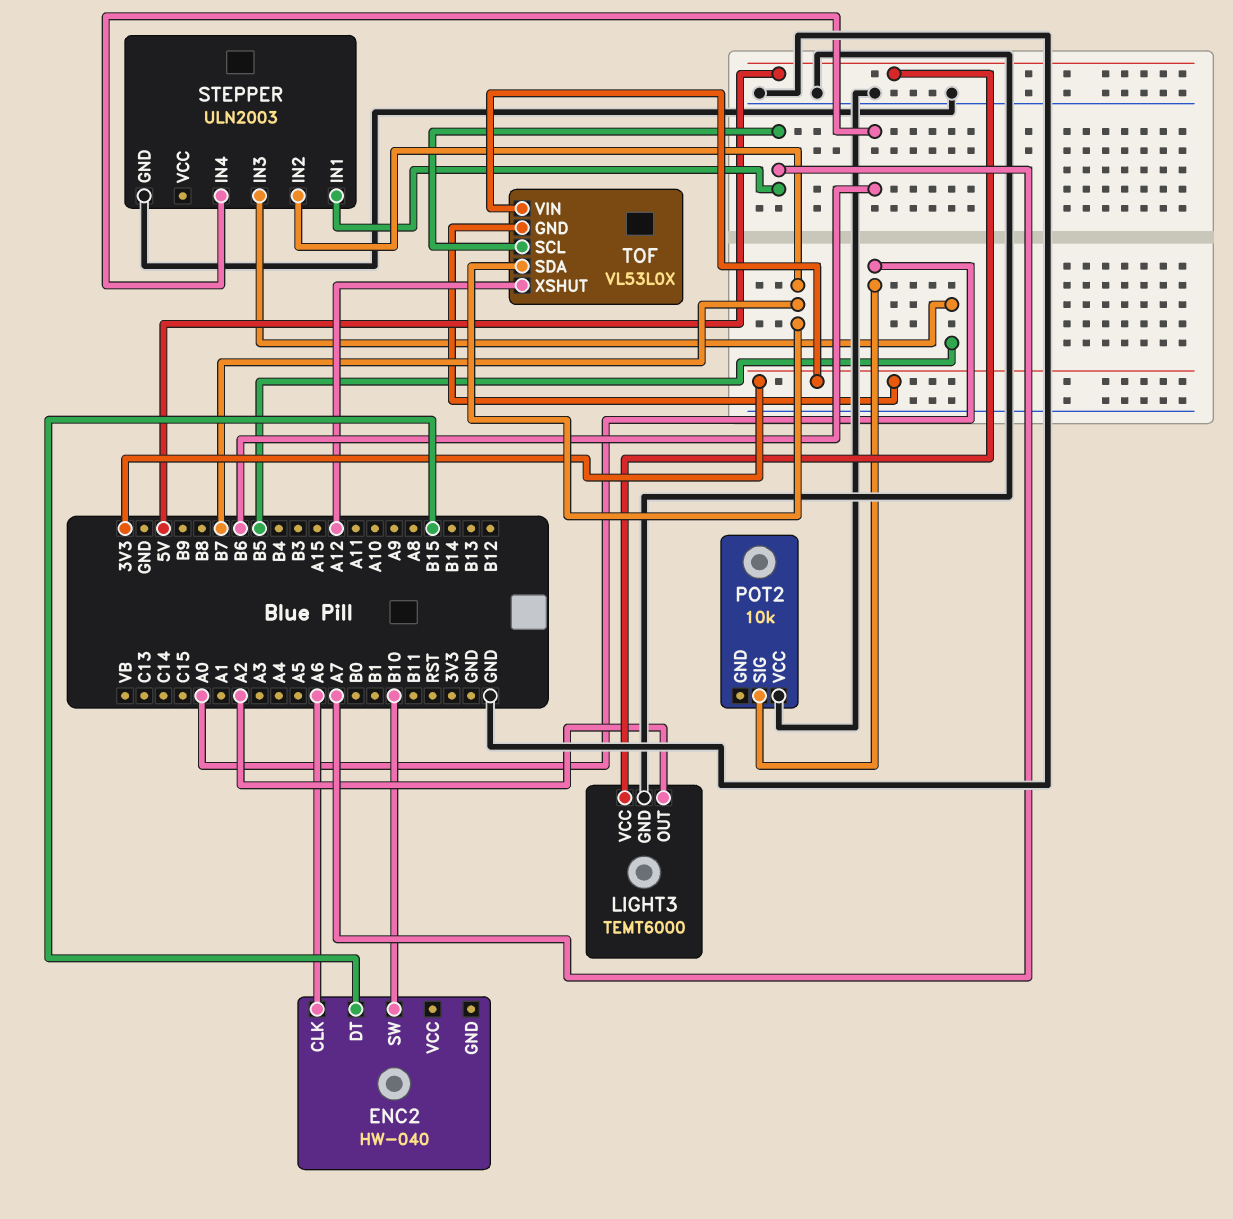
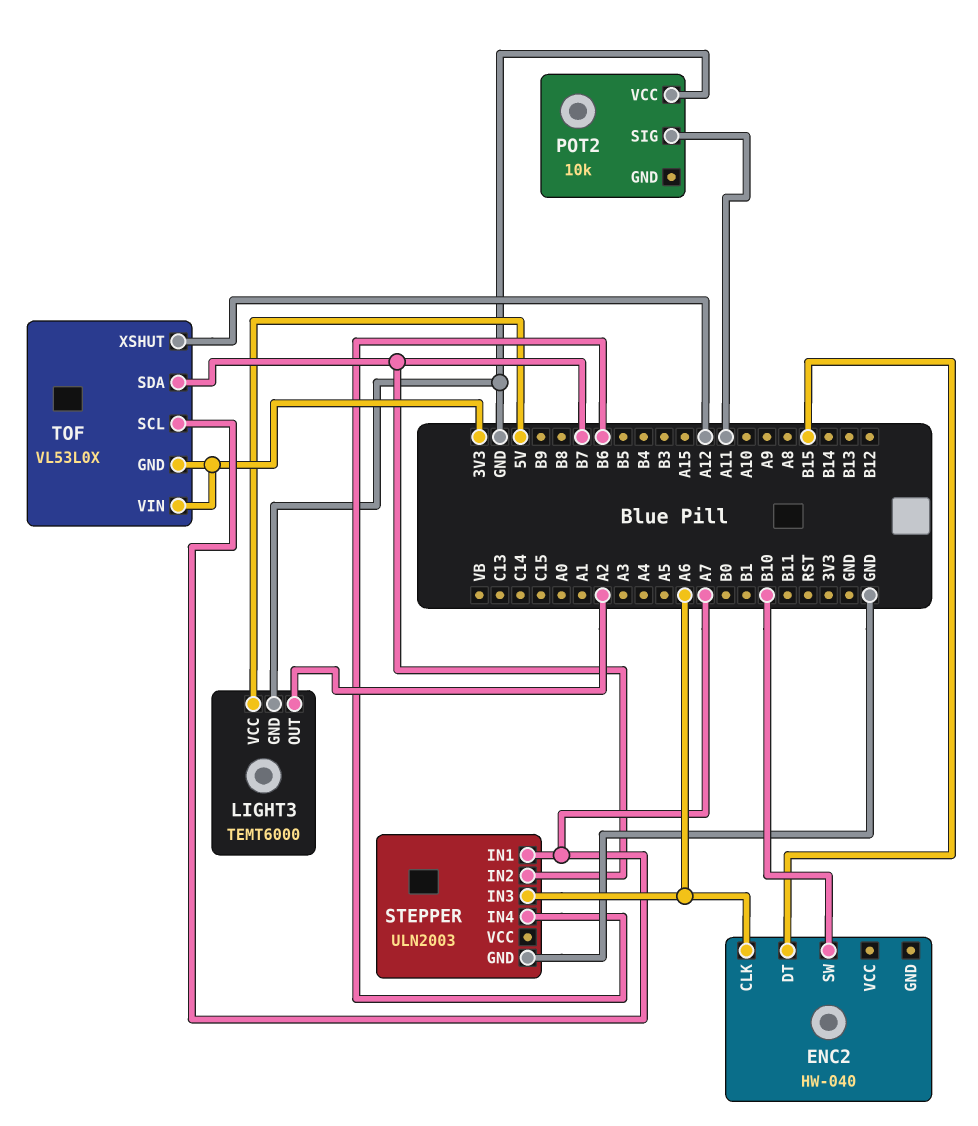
POT2 pin SIG: A0 -> A11
STEPPER pin IN3: B5 -> A6

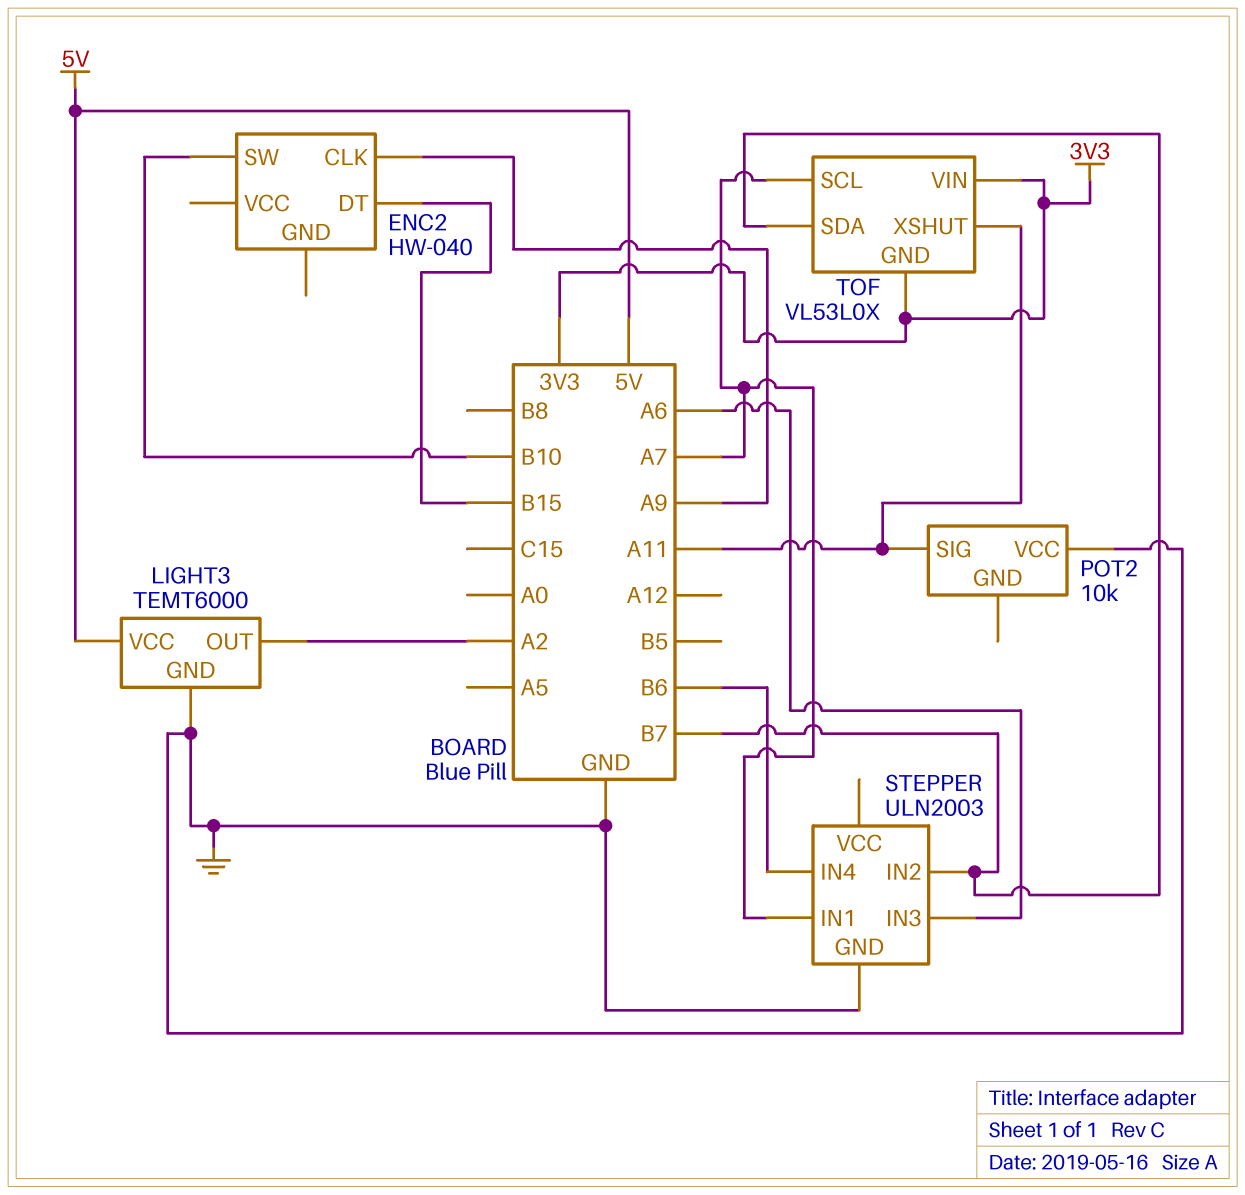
ENC2 pin CLK: A6 -> A9
TOF pin XSHUT: A12 -> A11

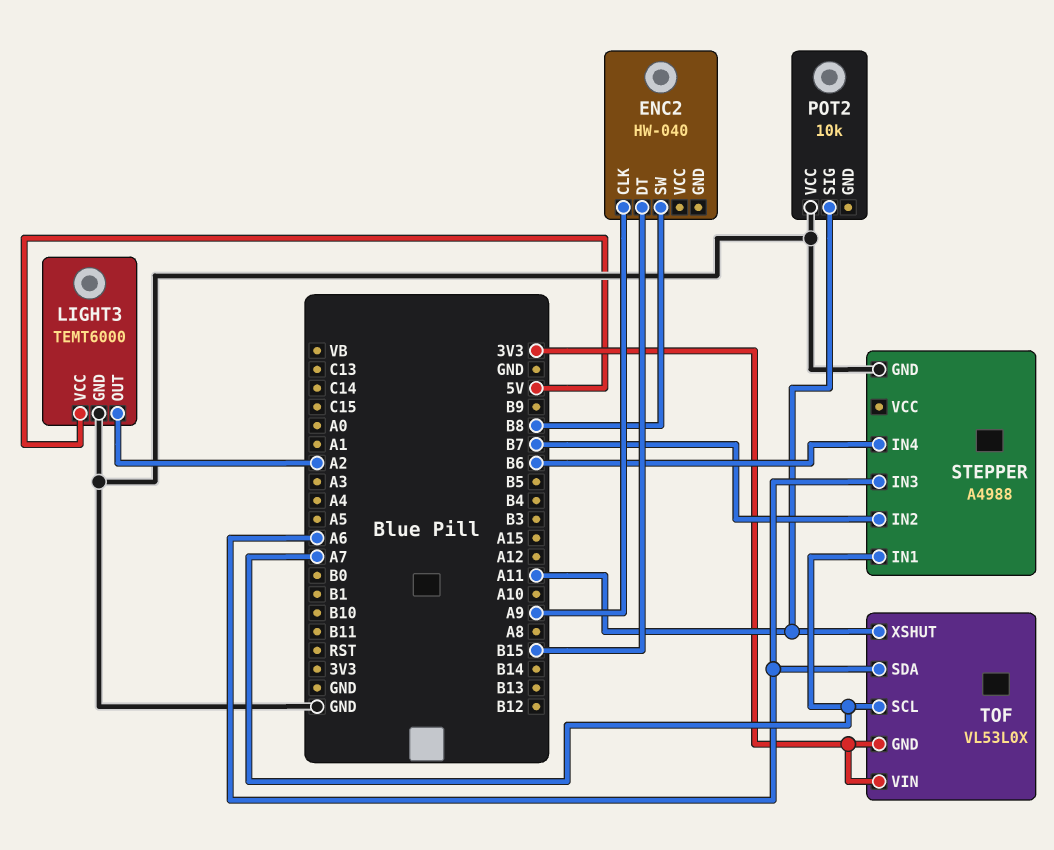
ENC2 pin SW: B10 -> B8
STEPPER: ULN2003 -> A4988
TOF pin SDA: B7 -> A6

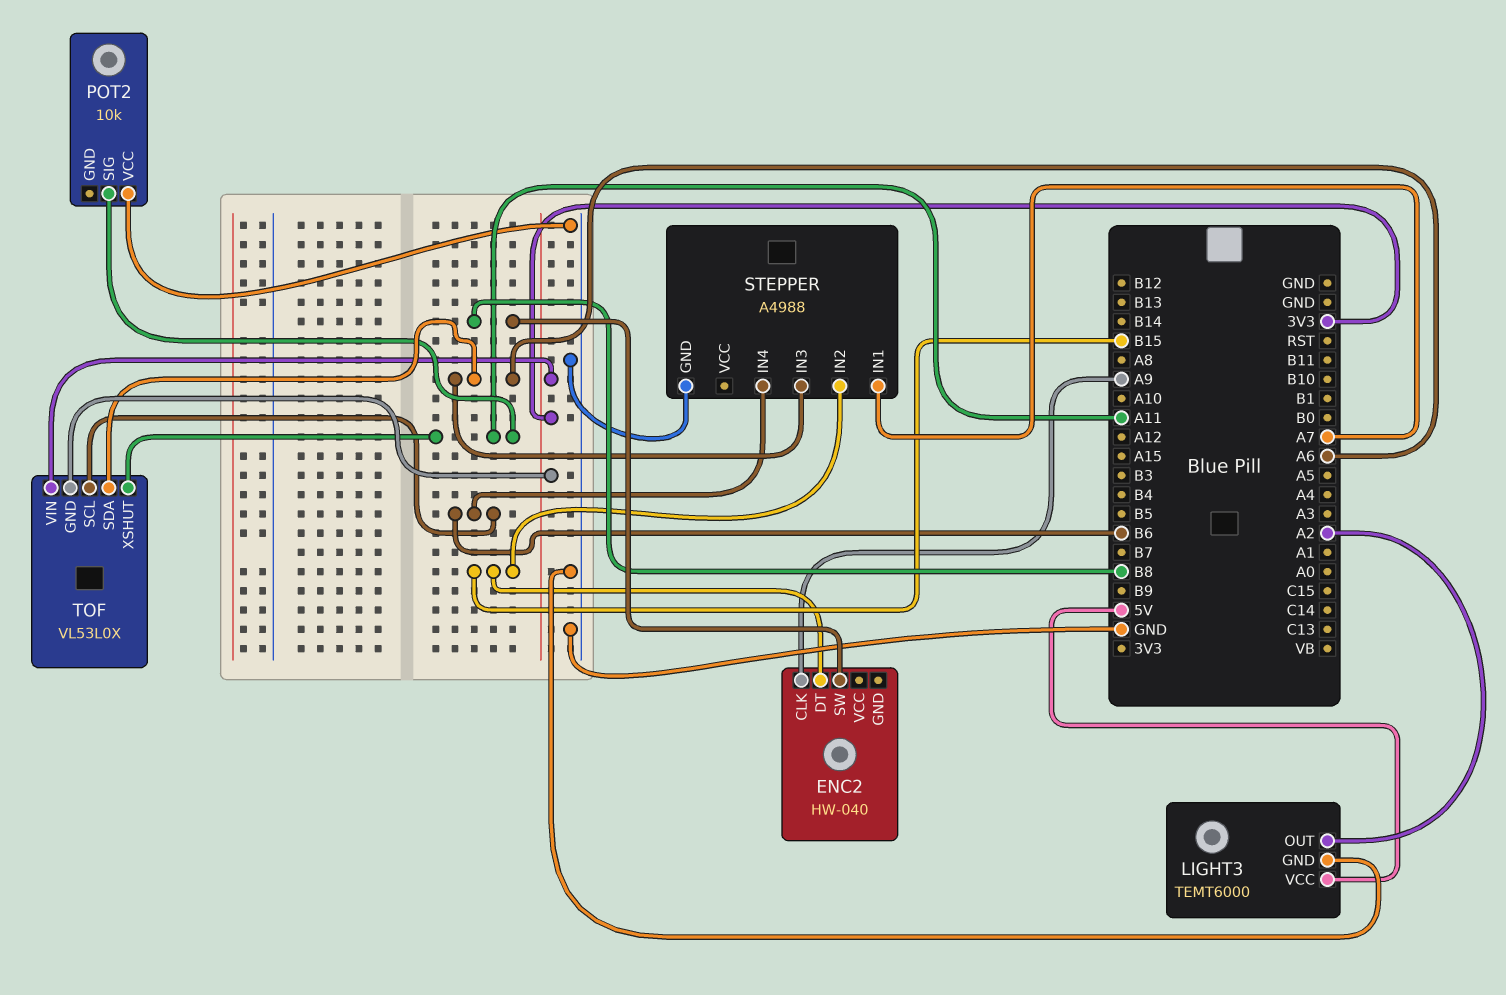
STEPPER pin IN2: B7 -> B15
TOF pin SCL: A7 -> B6

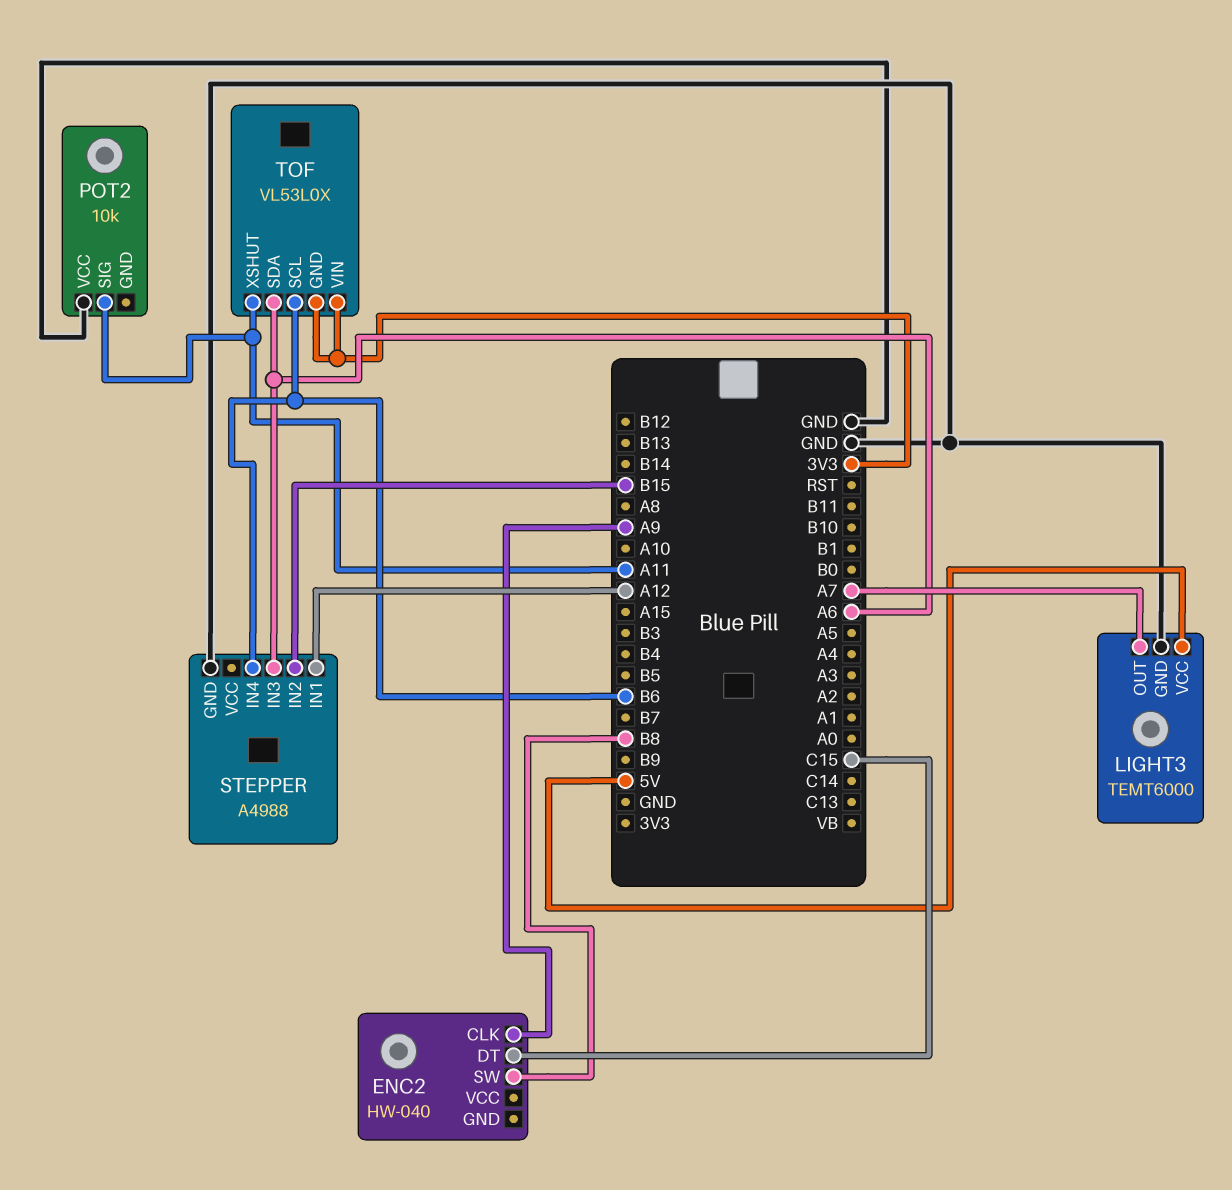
ENC2 pin DT: B15 -> C15
LIGHT3 pin OUT: A2 -> A7
STEPPER pin IN1: A7 -> A12

